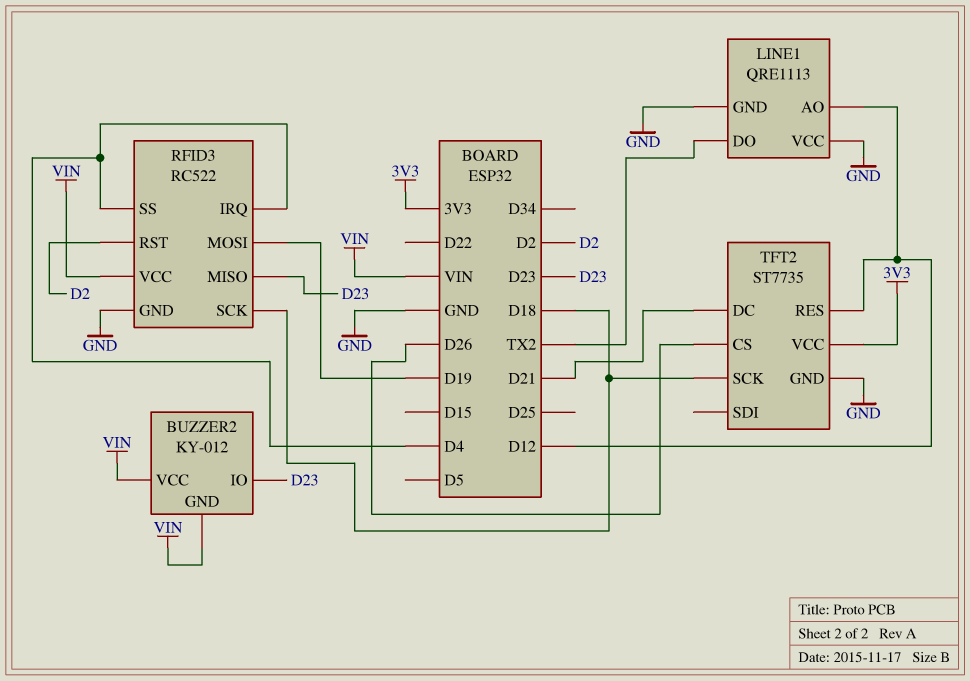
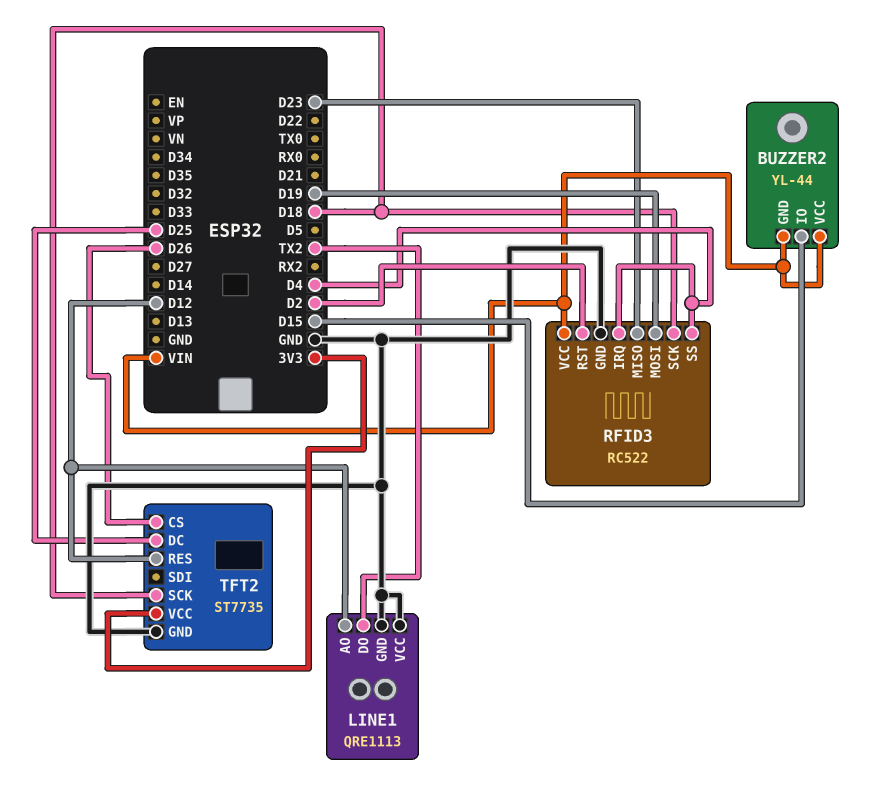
BUZZER2: KY-012 -> YL-44
BUZZER2 pin IO: D23 -> D15
TFT2 pin DC: D21 -> D25

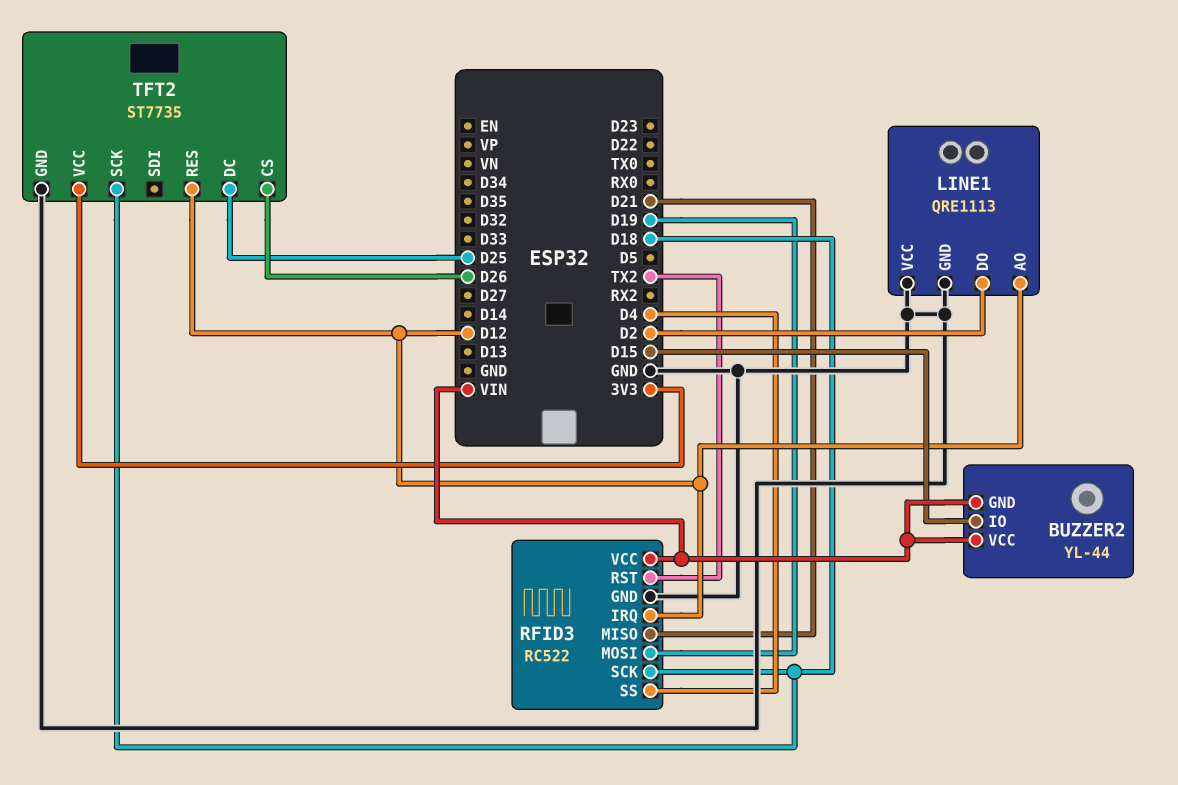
LINE1 pin DO: TX2 -> D2
RFID3 pin IRQ: D4 -> D12
RFID3 pin MISO: D23 -> D21
RFID3 pin RST: D2 -> TX2

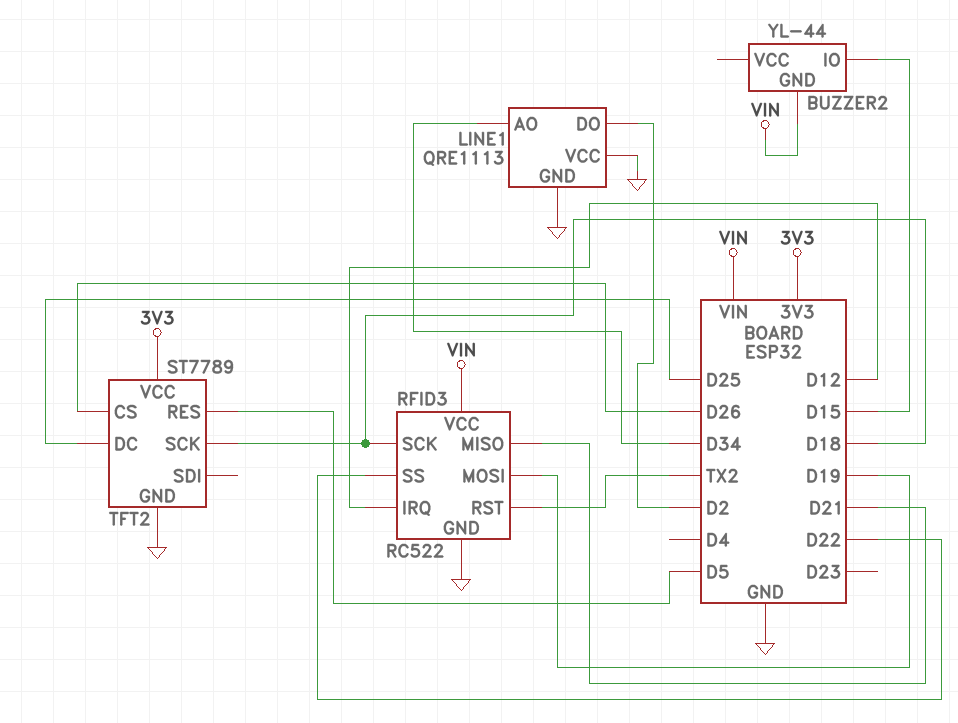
BUZZER2 pin VCC: VIN -> none
LINE1 pin AO: D12 -> D34
RFID3 pin SS: D4 -> D22
TFT2: ST7735 -> ST7789
TFT2 pin RES: D12 -> D5

